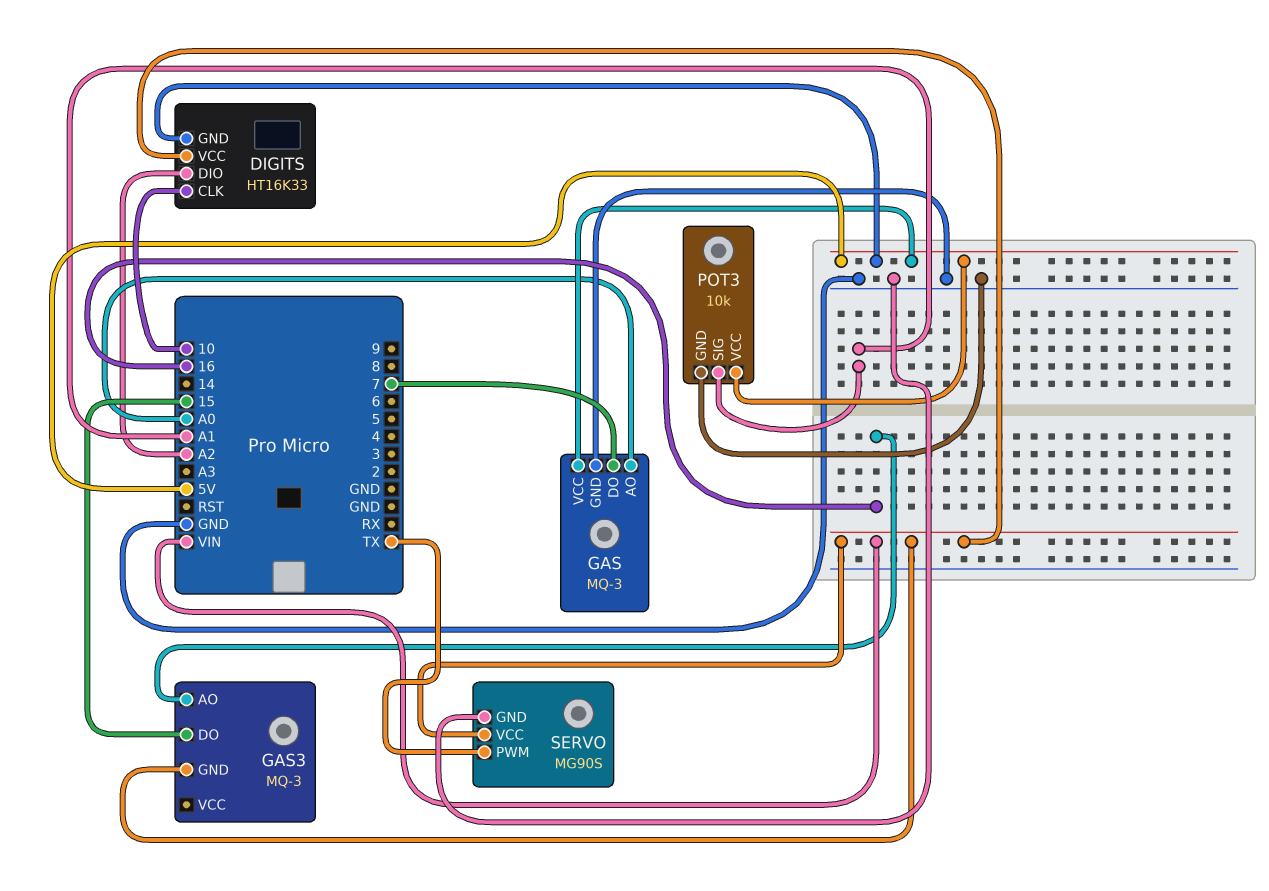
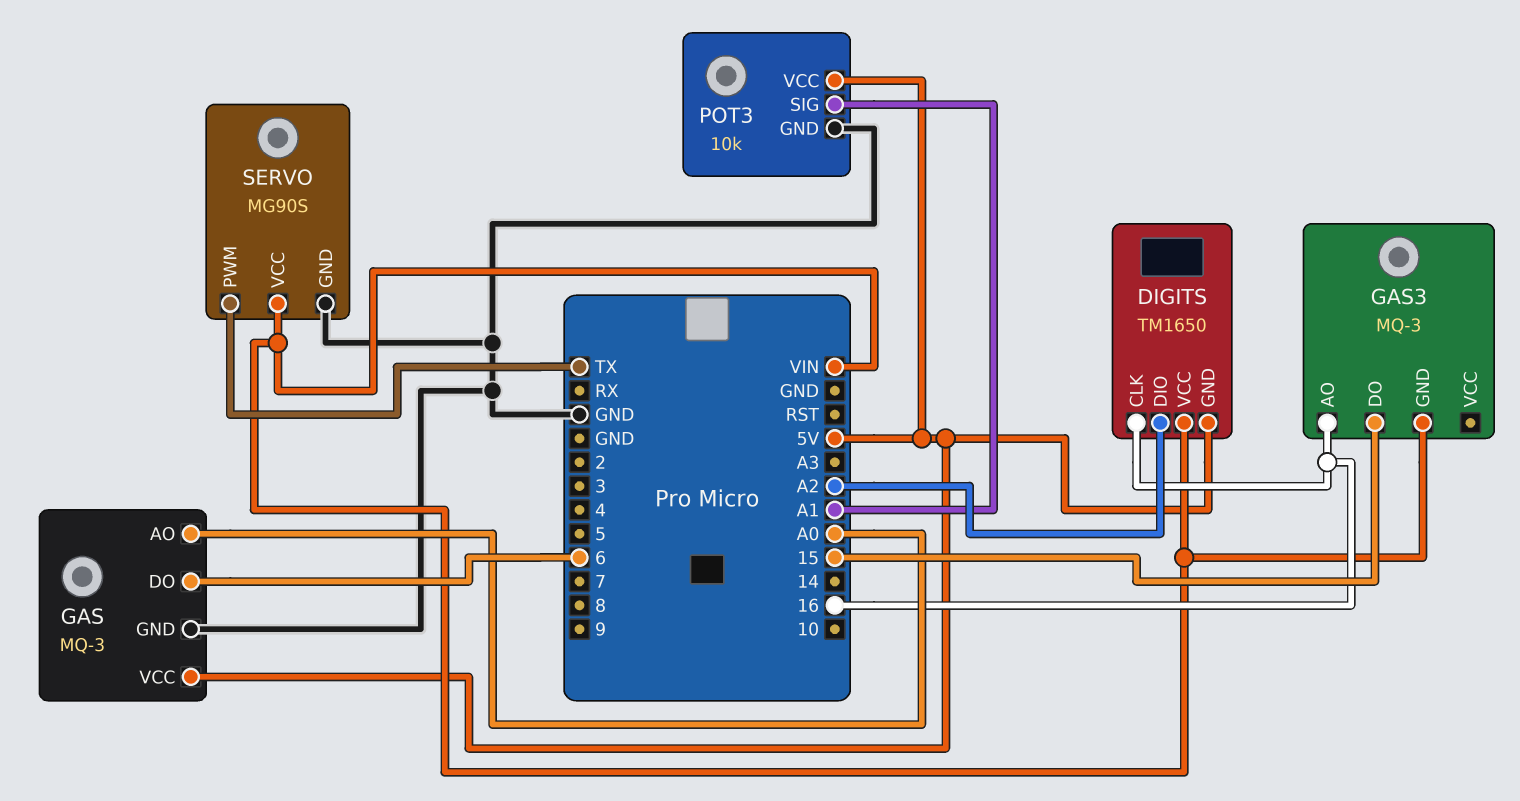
DIGITS: HT16K33 -> TM1650
DIGITS pin CLK: 10 -> 16
GAS pin DO: 7 -> 6

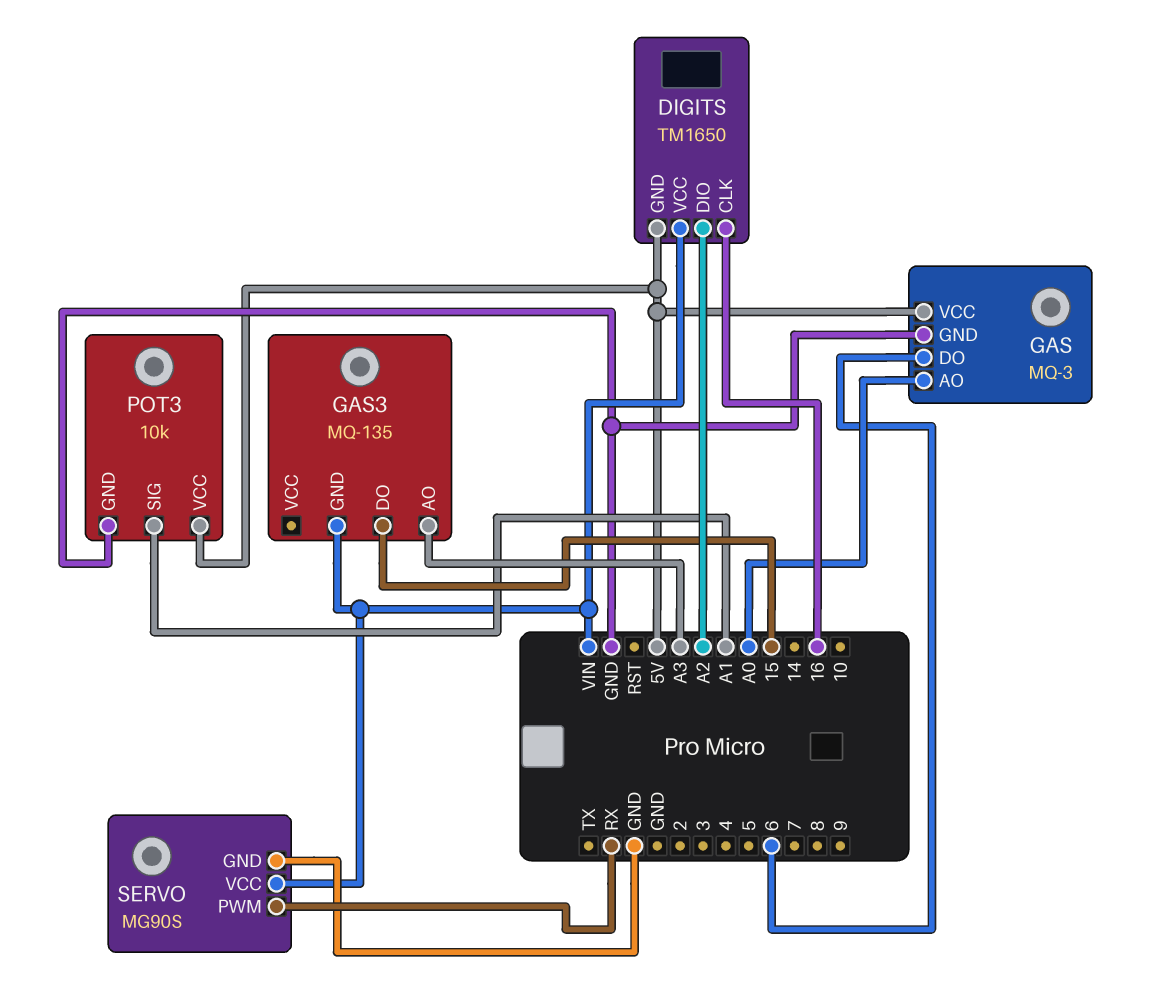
GAS3: MQ-3 -> MQ-135
GAS3 pin AO: 16 -> A3
SERVO pin PWM: TX -> RX

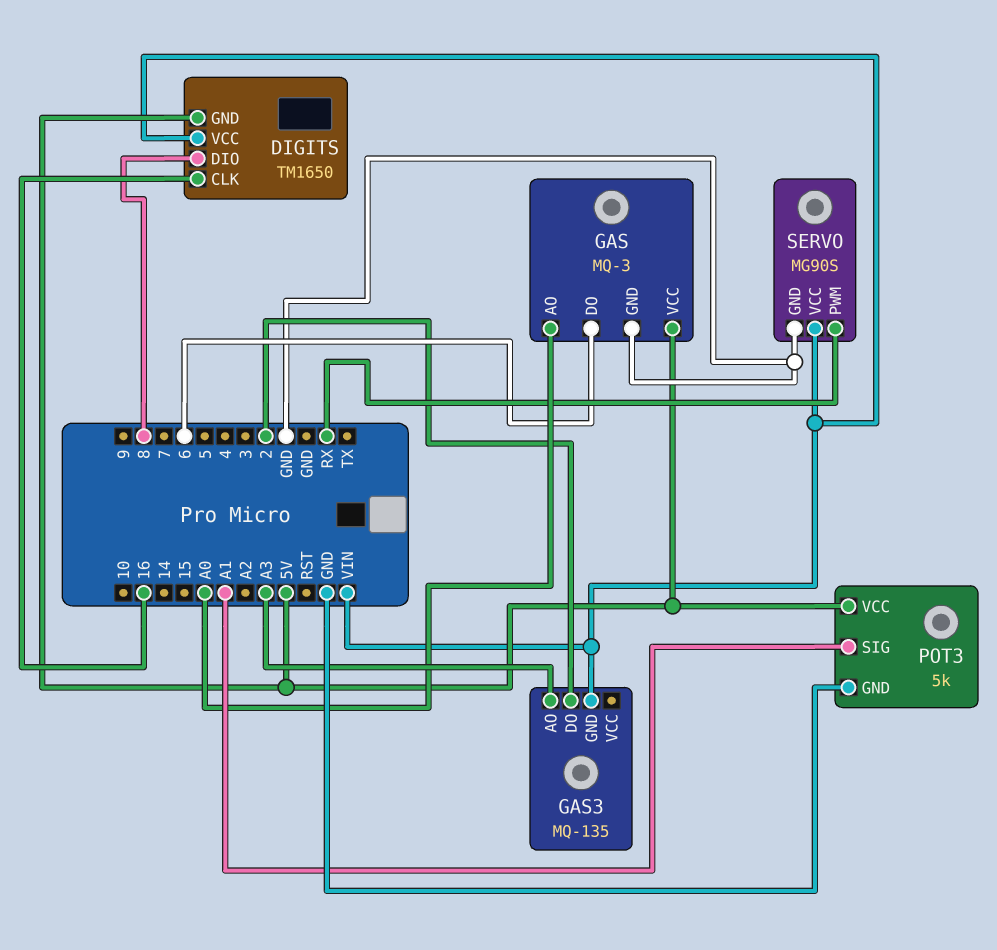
DIGITS pin DIO: A2 -> 8
GAS3 pin DO: 15 -> 2
POT3: 10k -> 5k

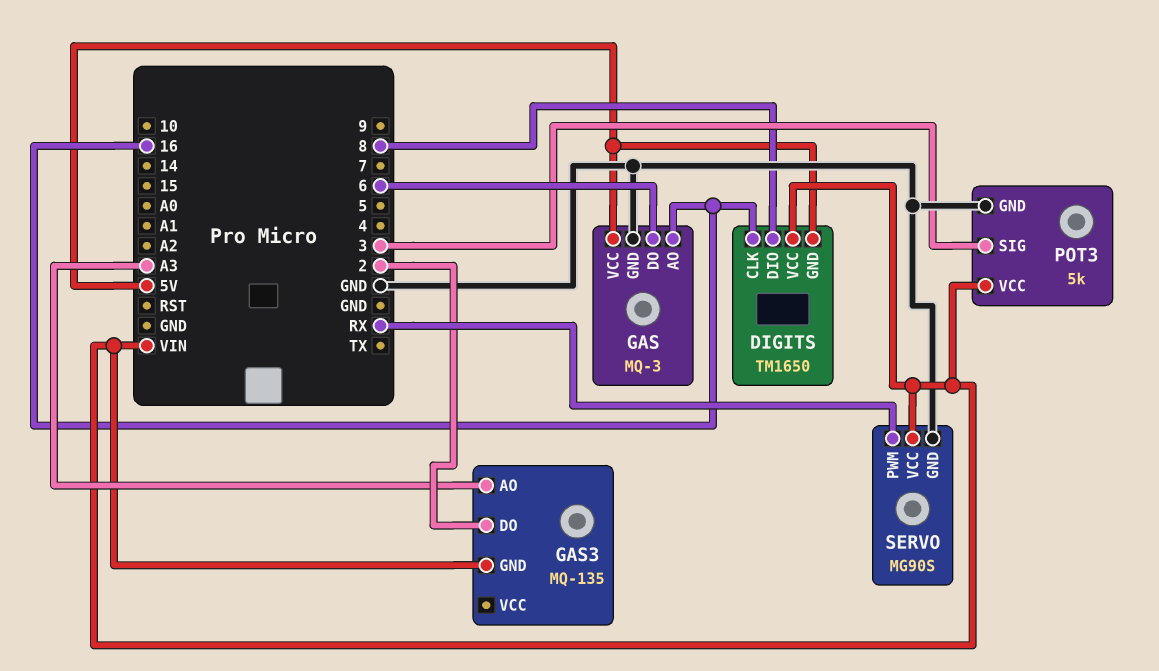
GAS pin AO: A0 -> 16
POT3 pin SIG: A1 -> 3
POT3 pin VCC: 5V -> VIN

